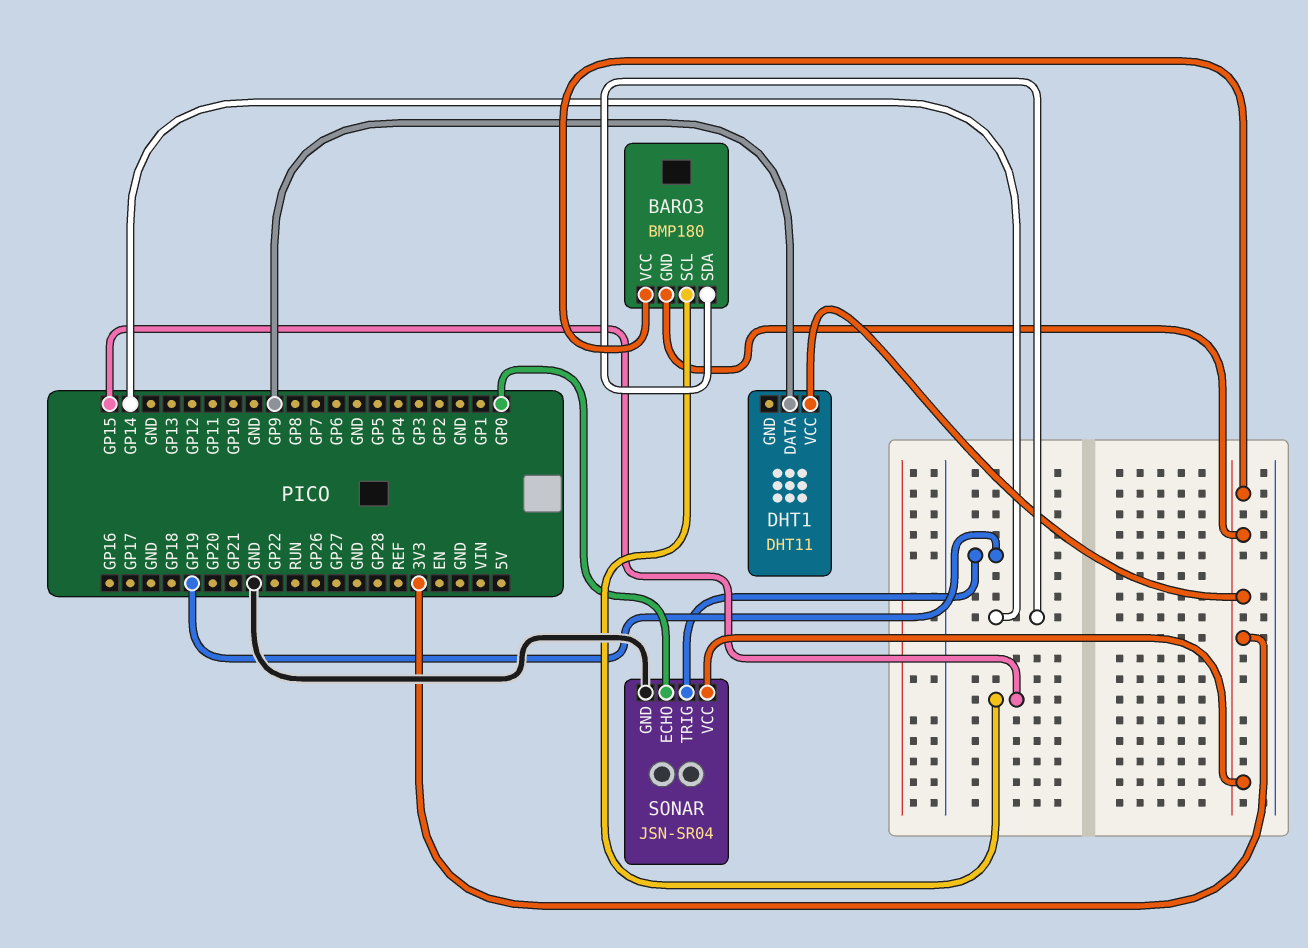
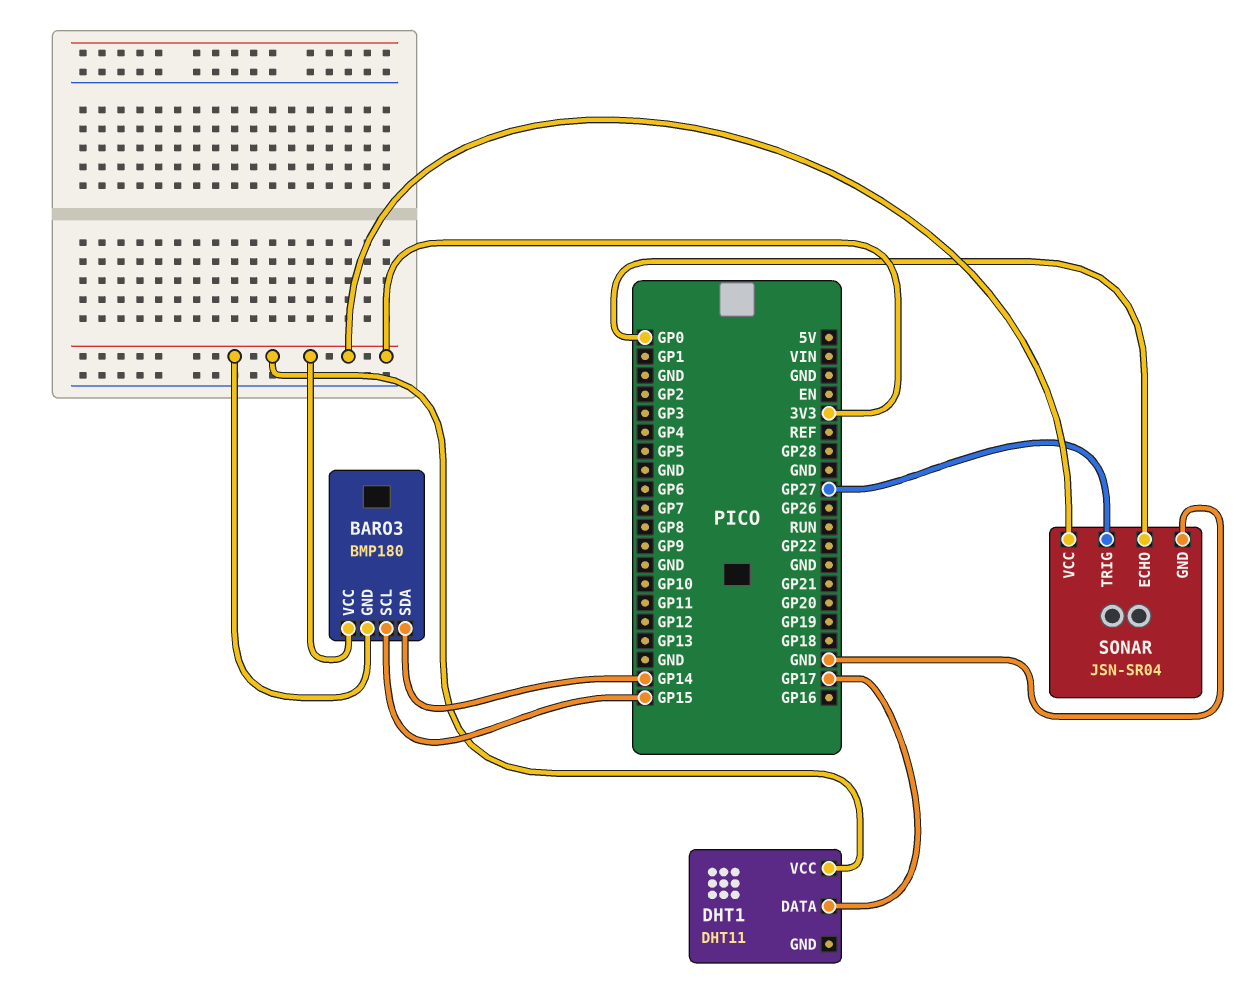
DHT1 pin DATA: GP9 -> GP17
SONAR pin TRIG: GP19 -> GP27

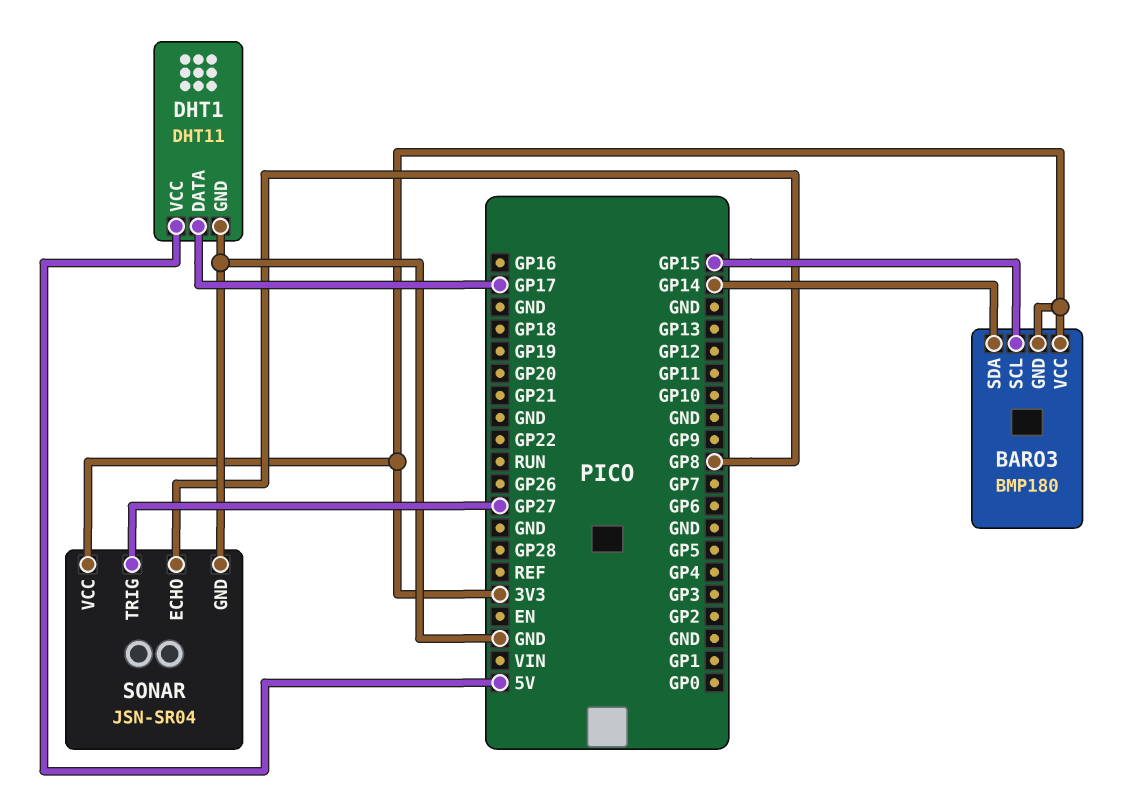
DHT1 pin GND: none -> GND
DHT1 pin VCC: 3V3 -> 5V
SONAR pin ECHO: GP0 -> GP8

